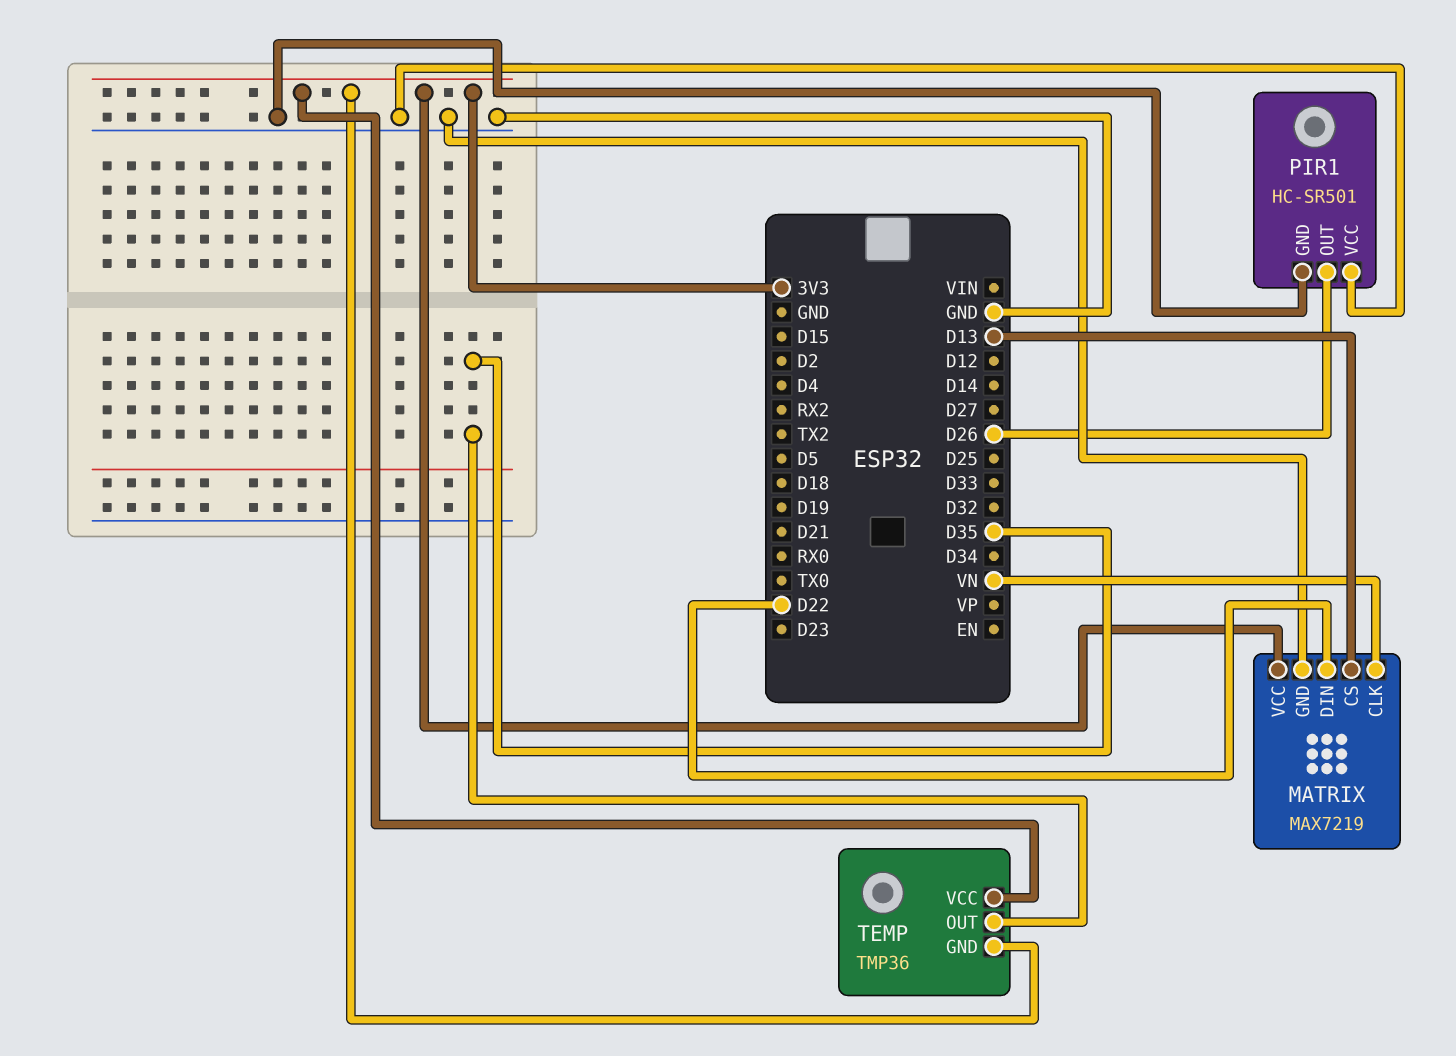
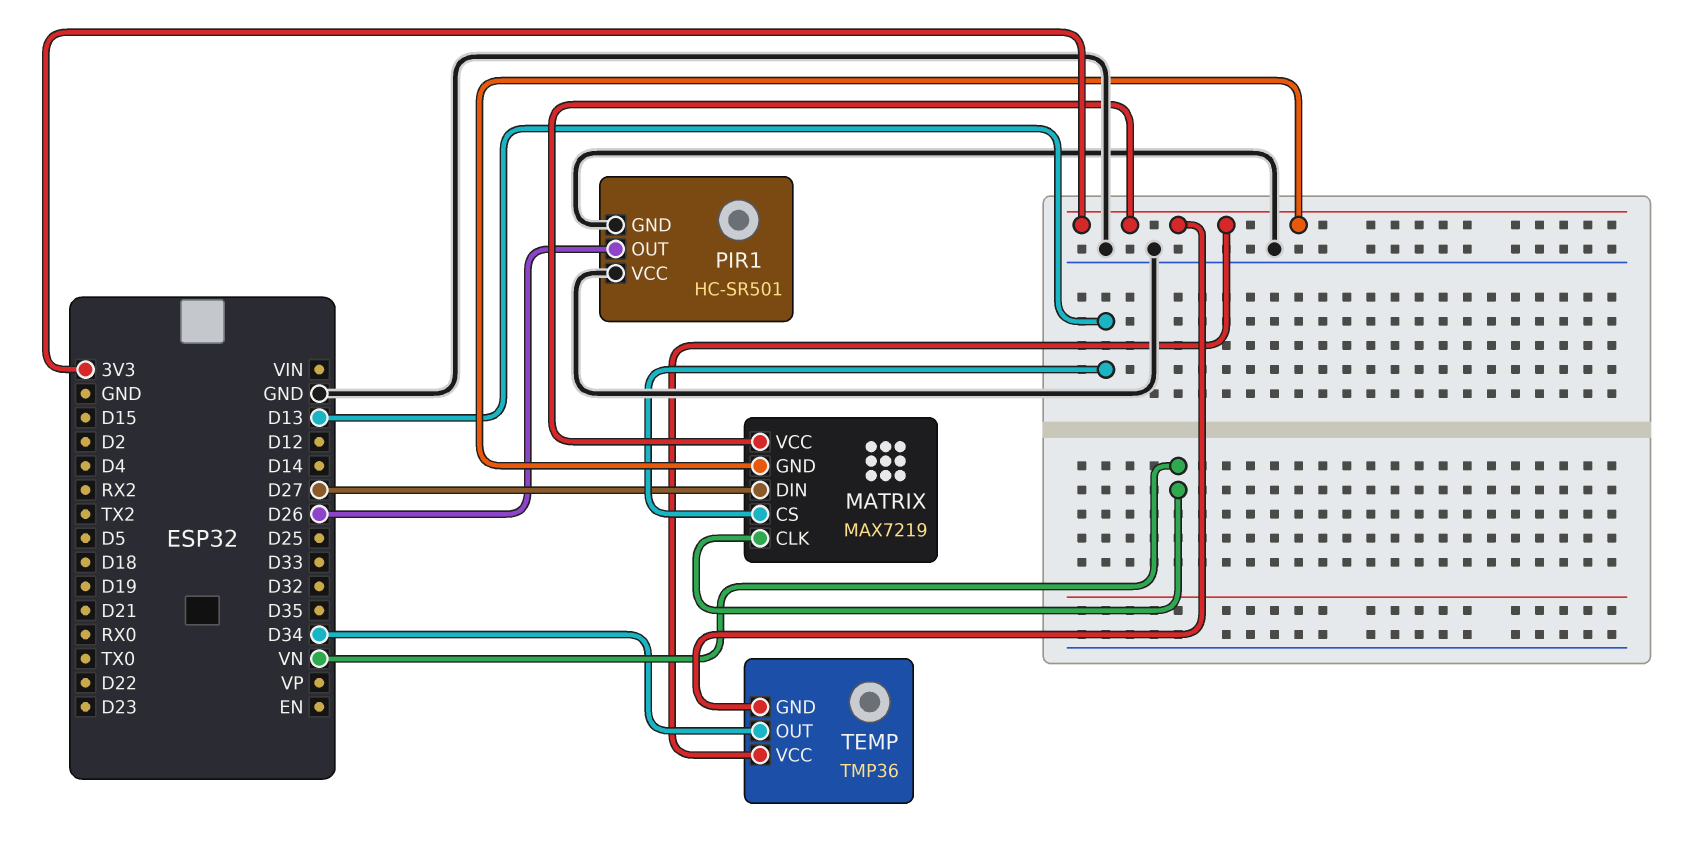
MATRIX pin DIN: D22 -> D27
MATRIX pin GND: GND -> 3V3
TEMP pin OUT: D35 -> D34

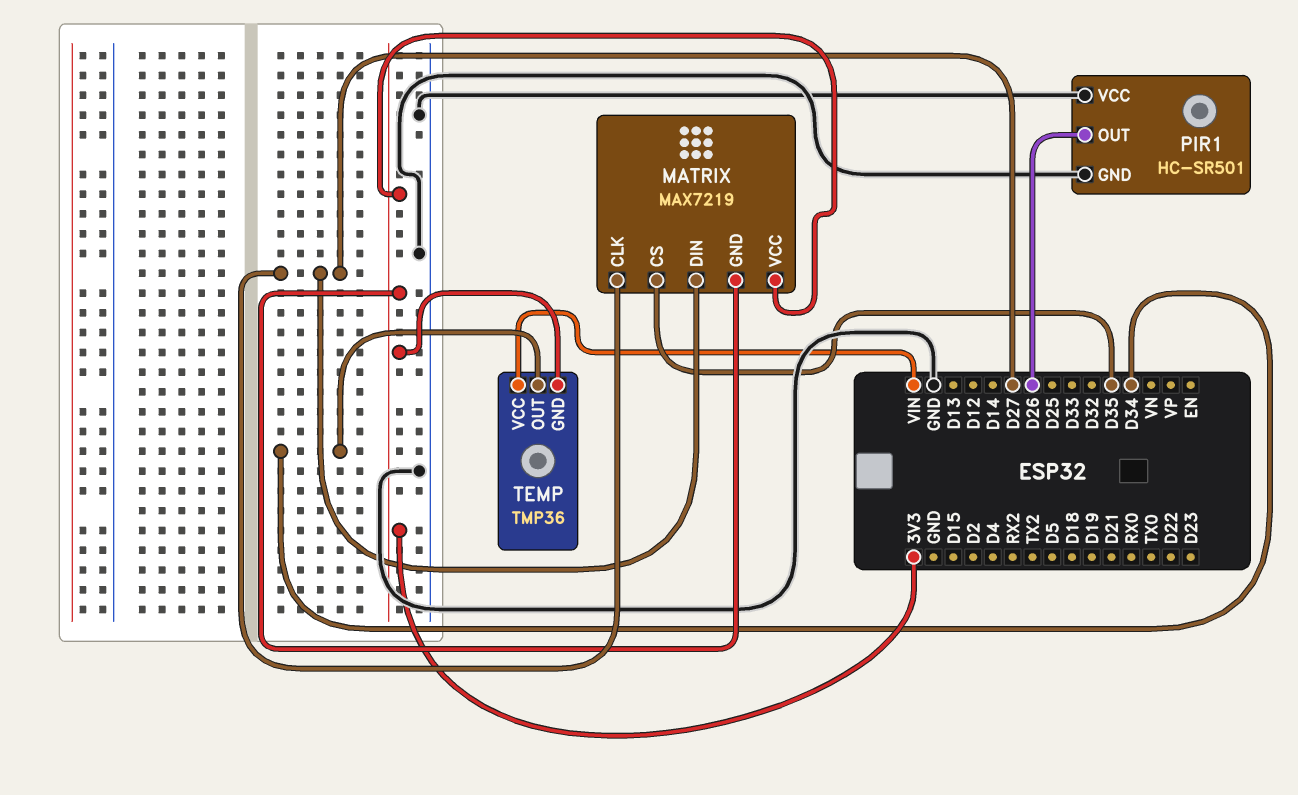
MATRIX pin CLK: VN -> D27
MATRIX pin CS: D13 -> D35
TEMP pin VCC: 3V3 -> VIN

